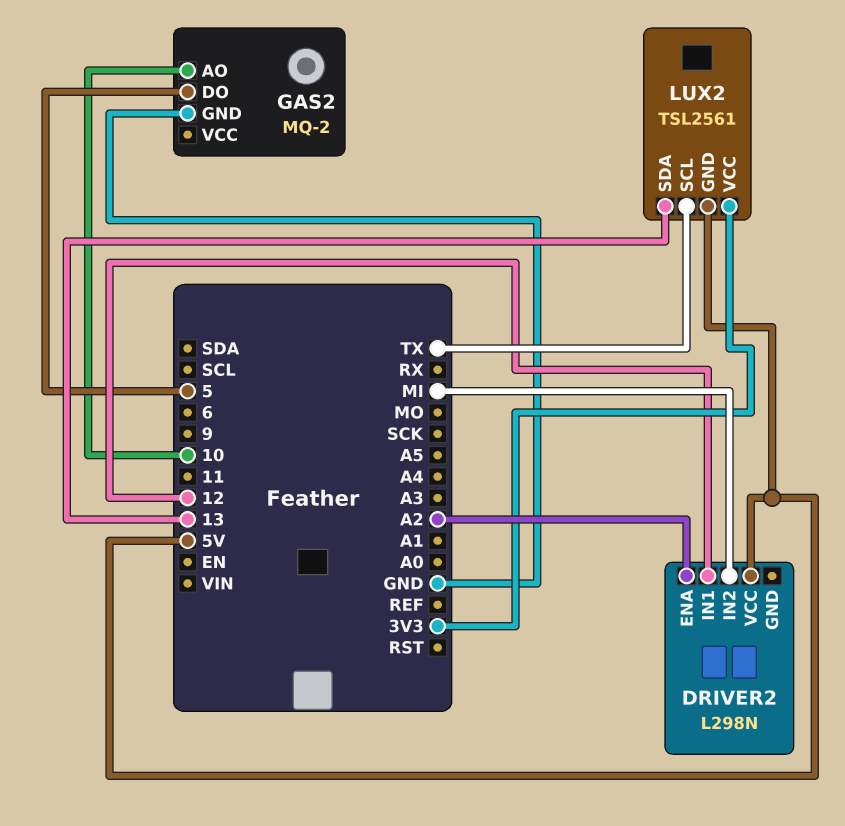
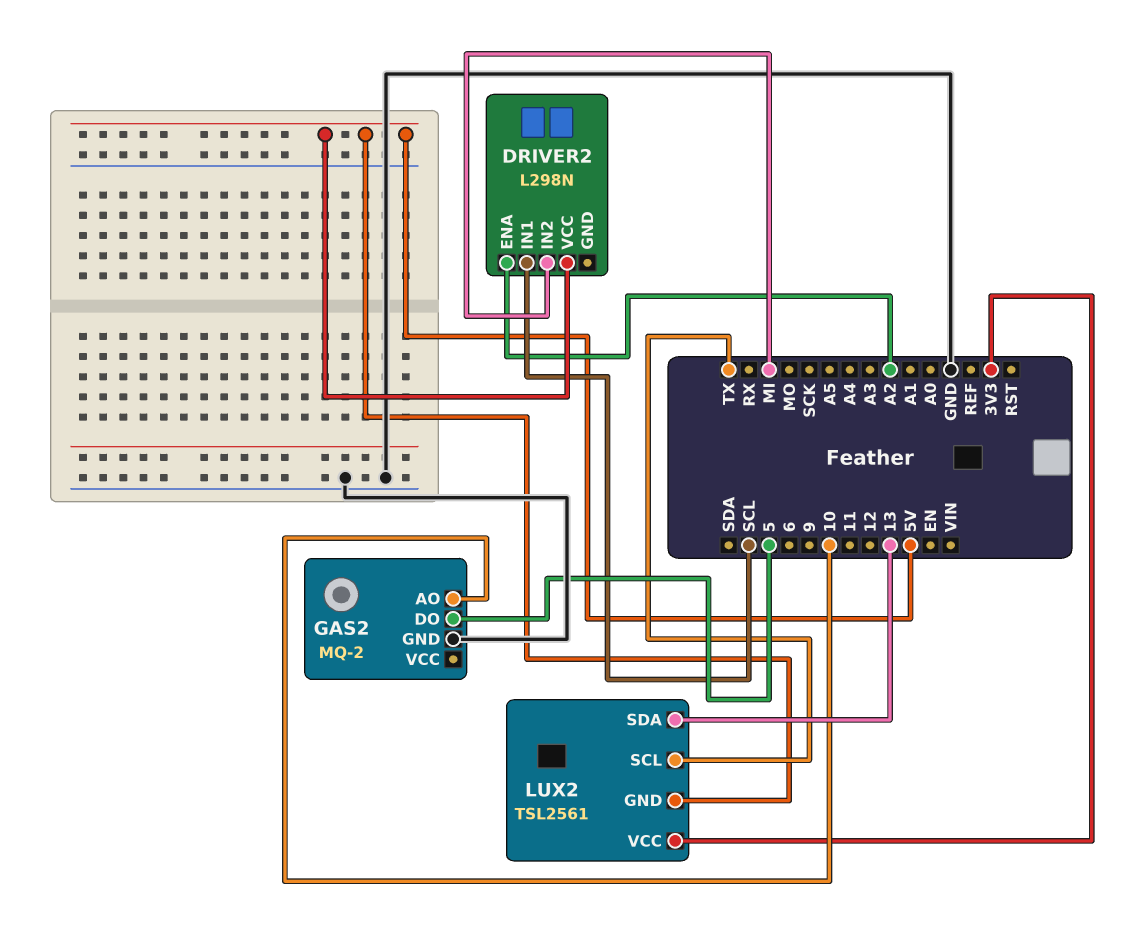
DRIVER2 pin IN1: 12 -> SCL

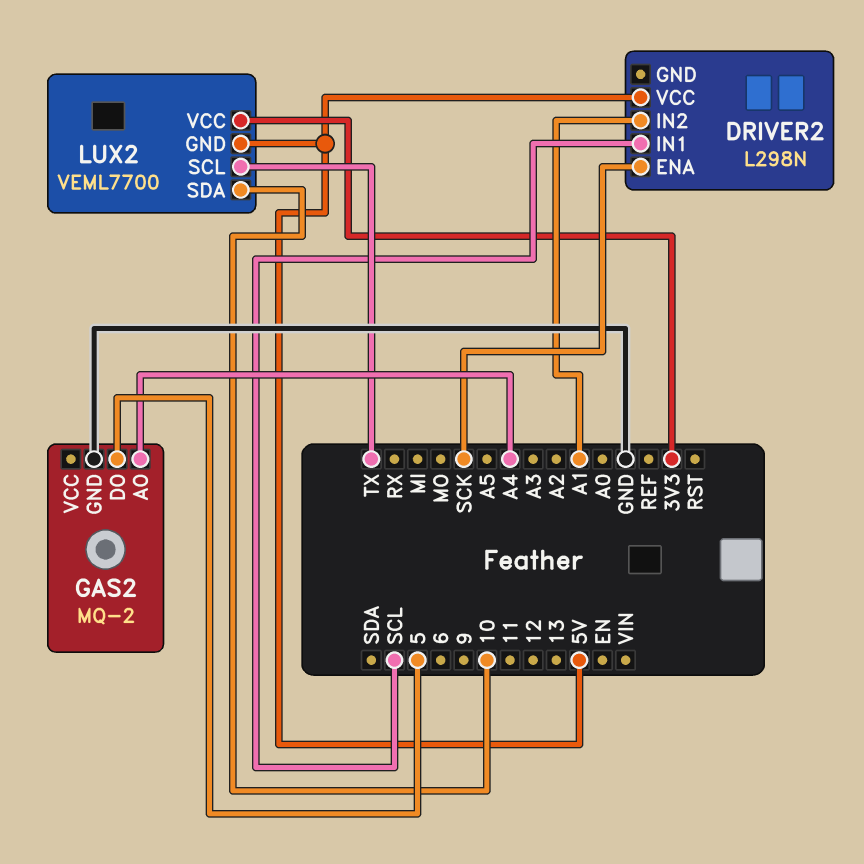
DRIVER2 pin ENA: A2 -> SCK
DRIVER2 pin IN2: MI -> A1
GAS2 pin AO: 10 -> A4
LUX2: TSL2561 -> VEML7700
LUX2 pin SDA: 13 -> 10

